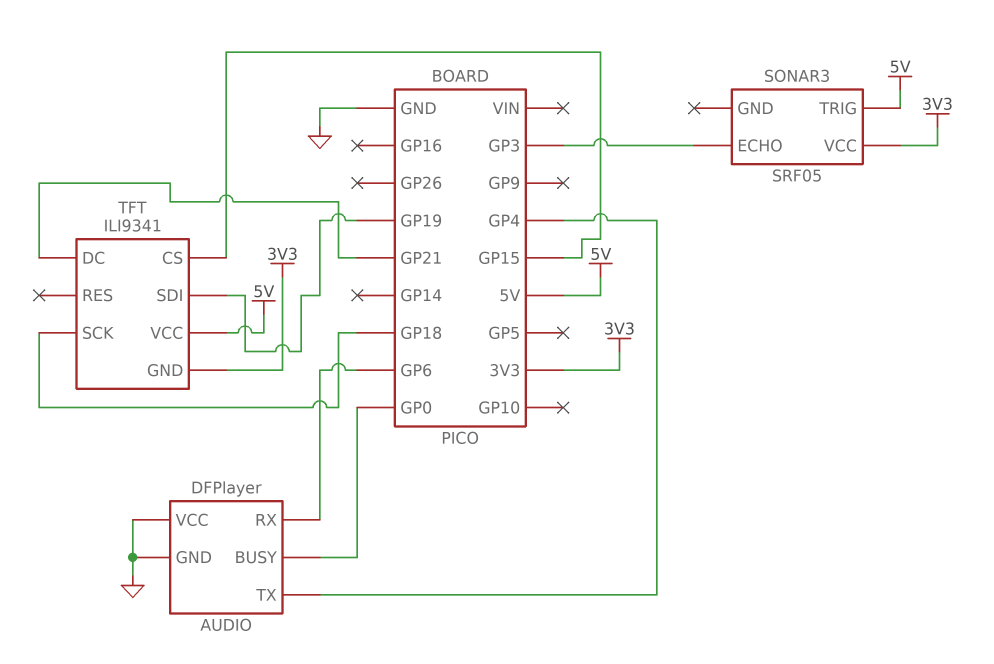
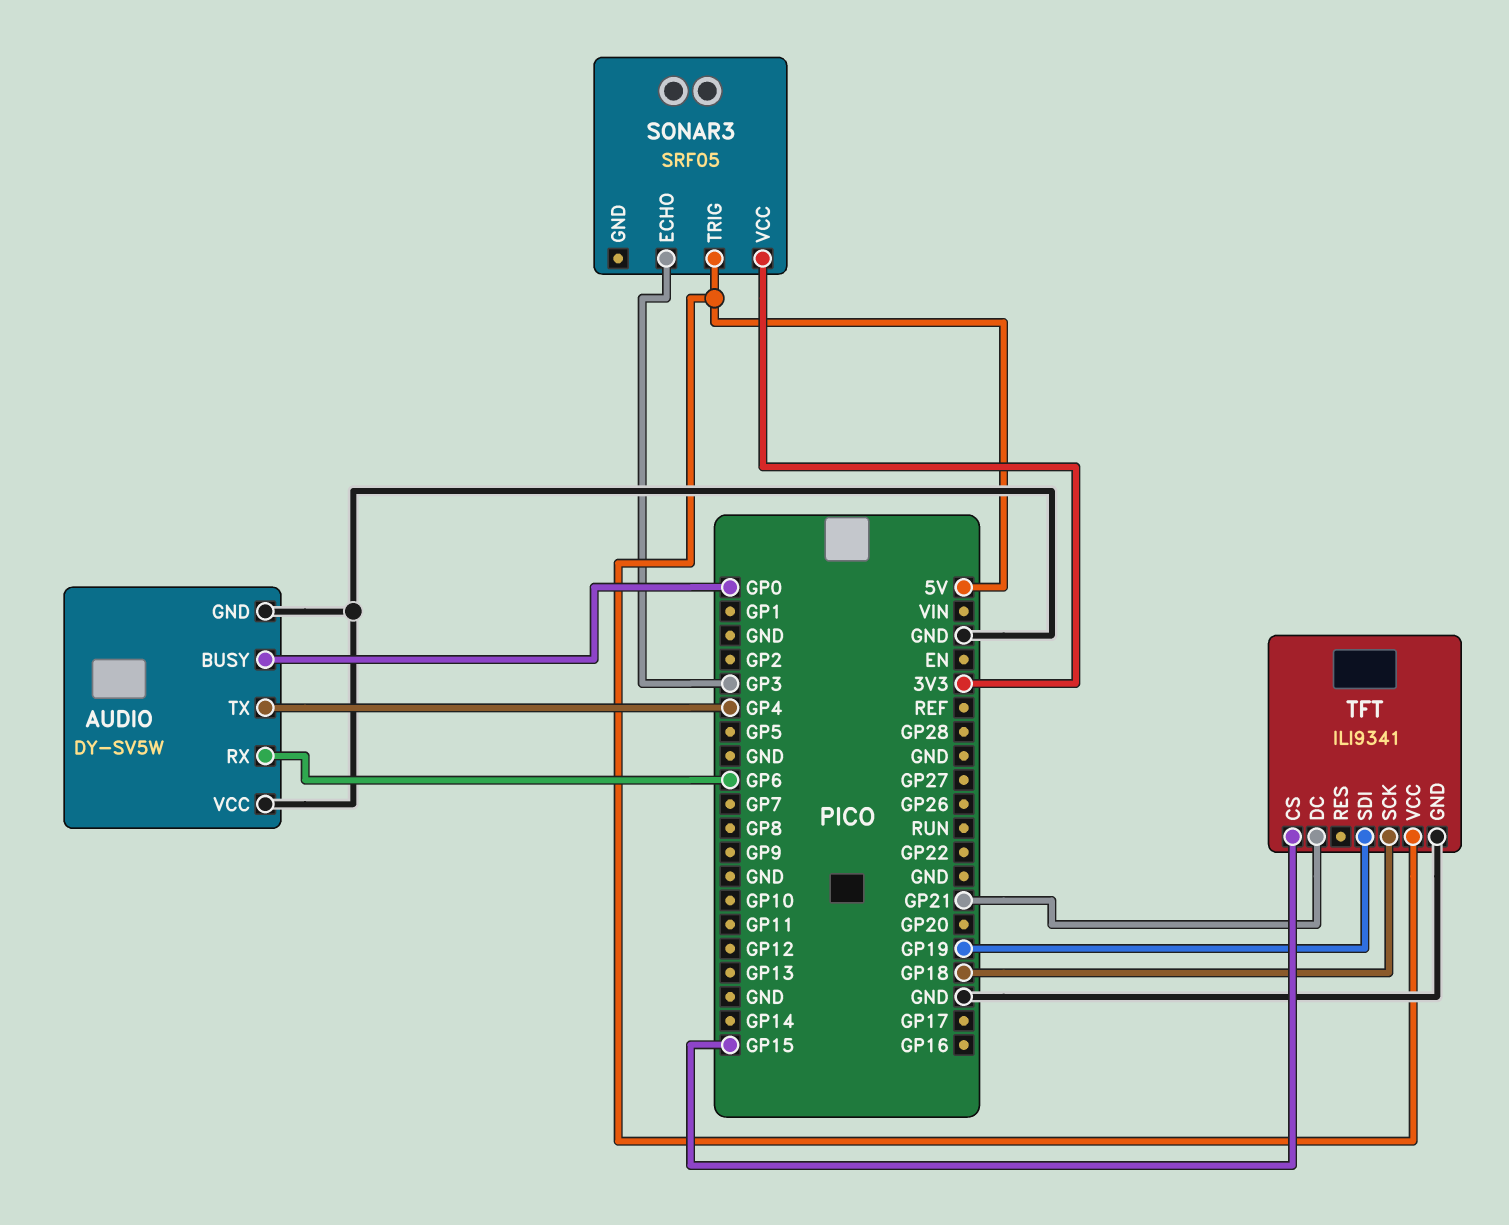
AUDIO: DFPlayer -> DY-SV5W
TFT pin GND: 3V3 -> GND

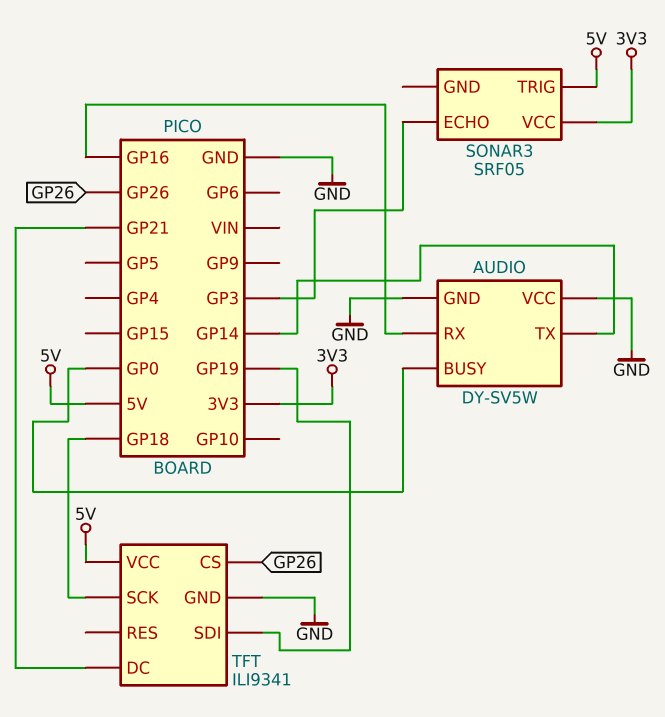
AUDIO pin RX: GP6 -> GP16
AUDIO pin TX: GP4 -> GP14
TFT pin CS: GP15 -> GP26

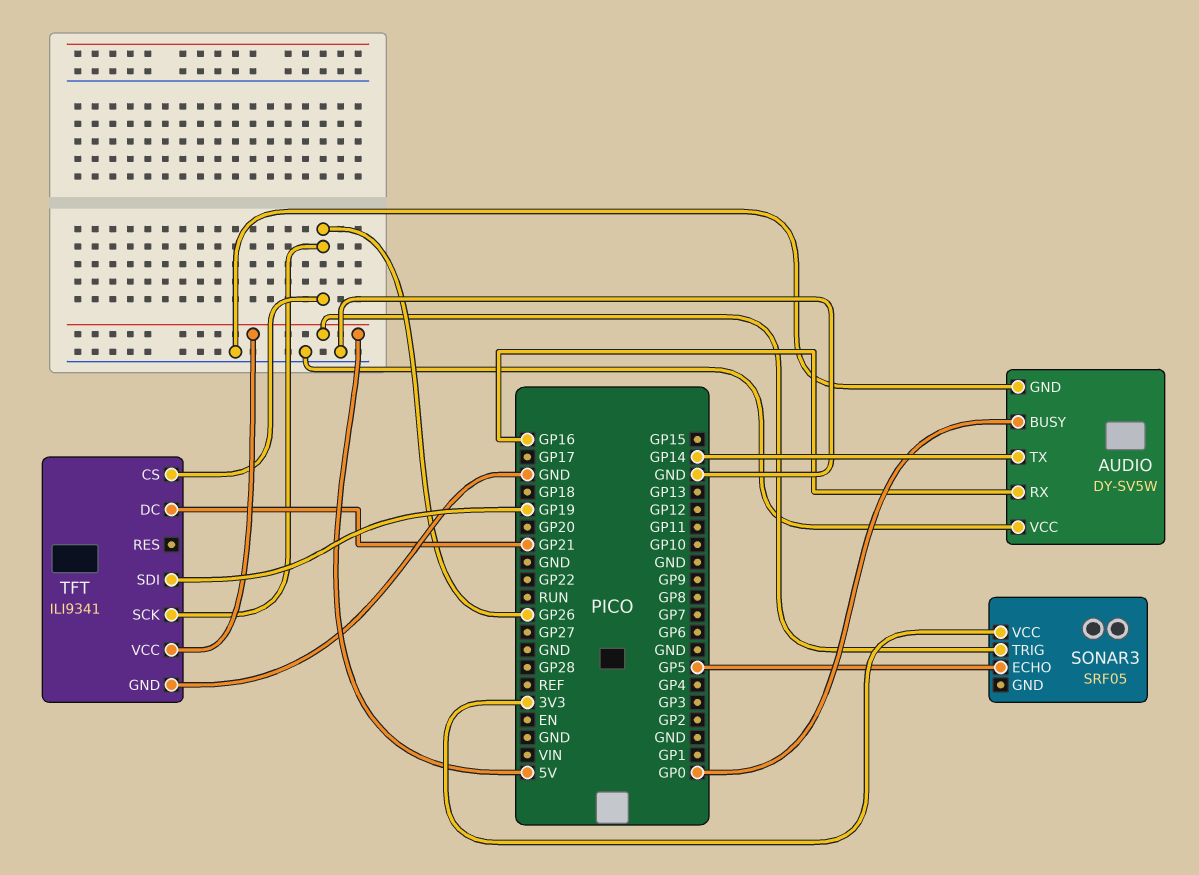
SONAR3 pin ECHO: GP3 -> GP5
TFT pin SCK: GP18 -> GP26

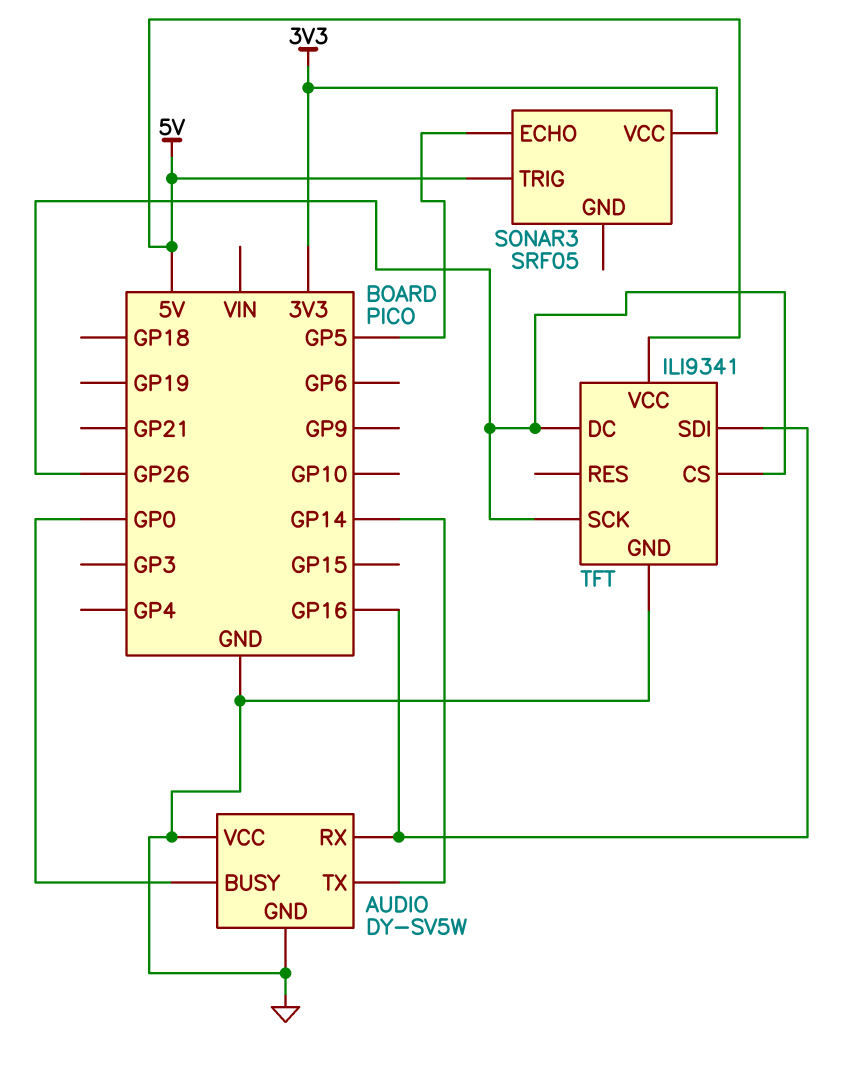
TFT pin DC: GP21 -> GP26
TFT pin SDI: GP19 -> GP16

